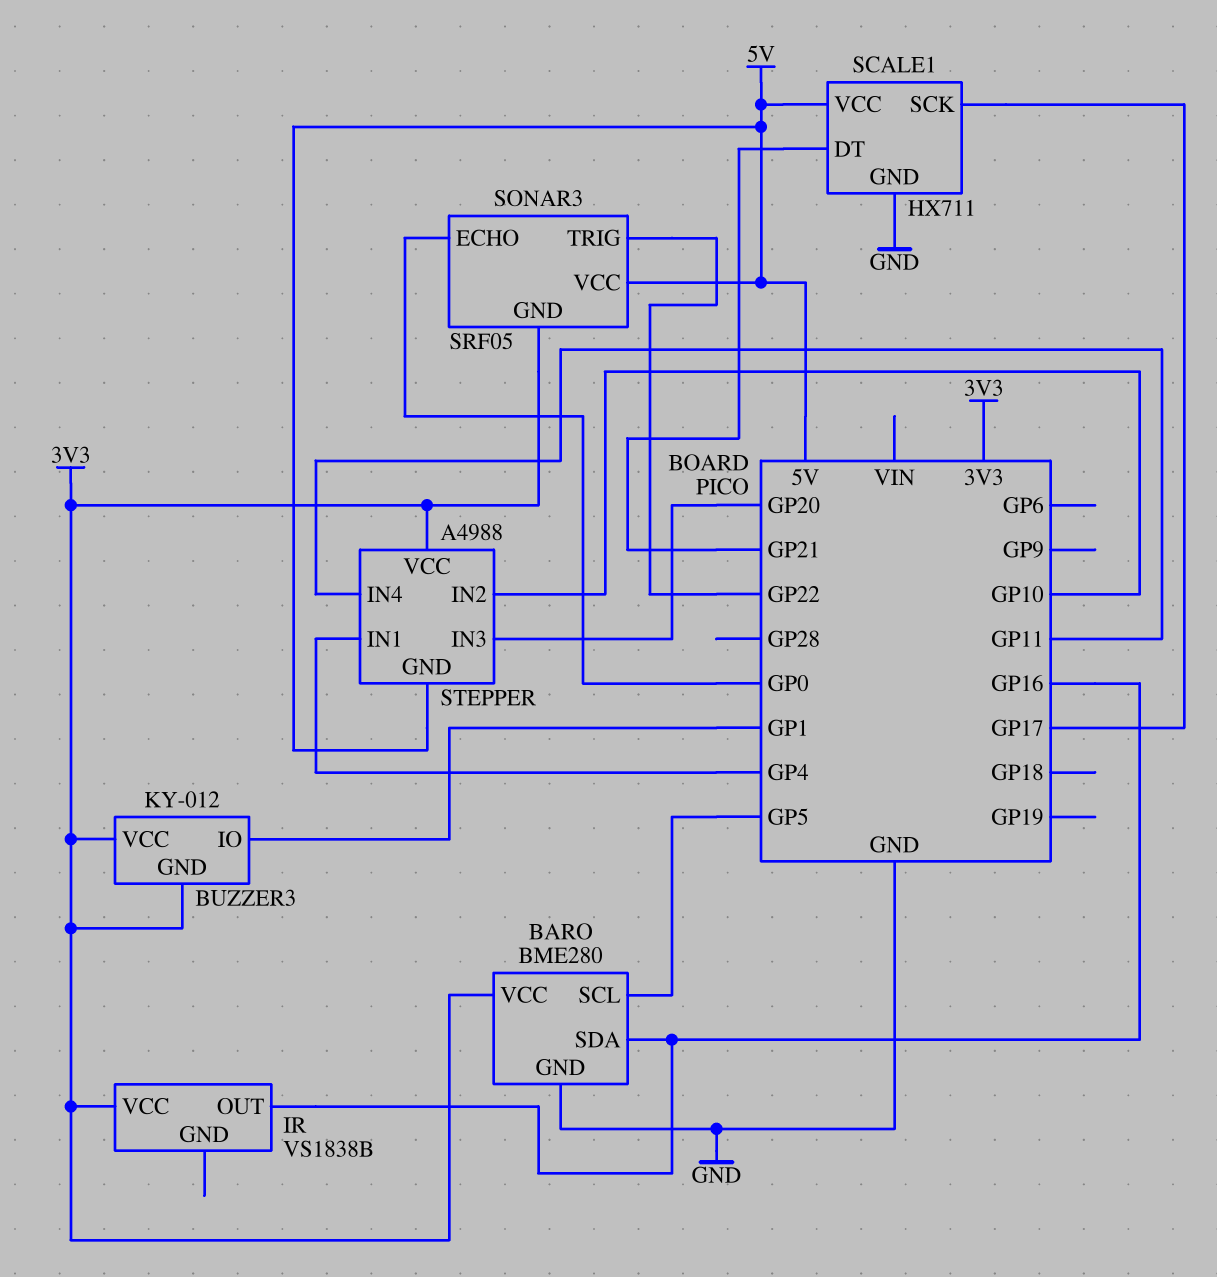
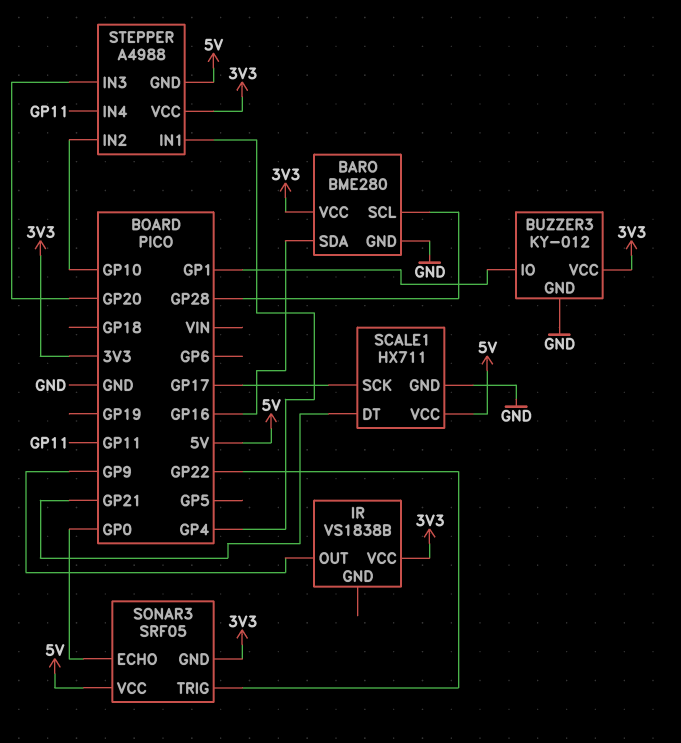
BARO pin SCL: GP5 -> GP28
BUZZER3 pin GND: 3V3 -> GND
IR pin OUT: GP16 -> GP9

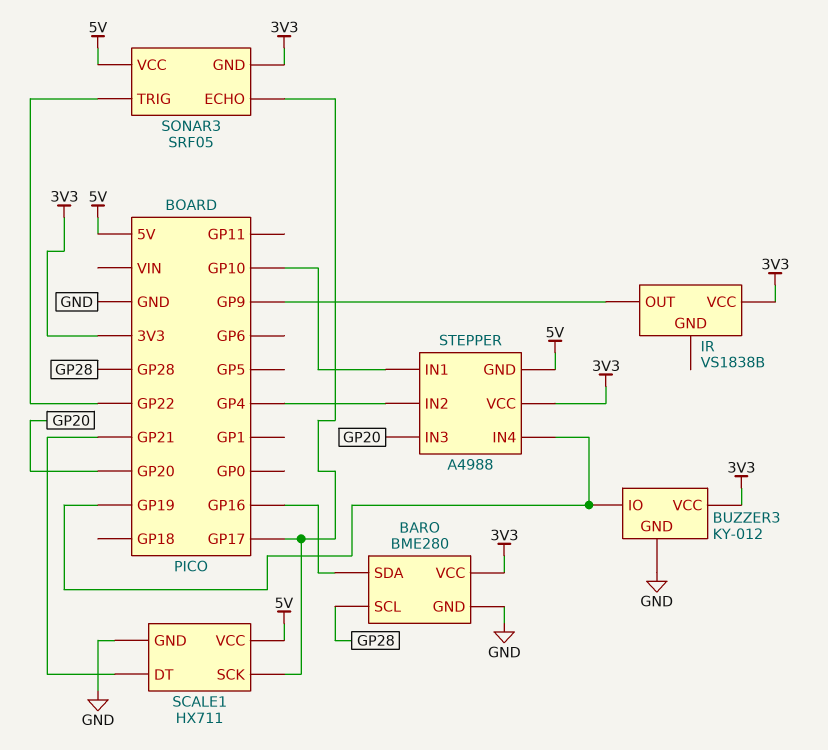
BUZZER3 pin IO: GP1 -> GP19
SONAR3 pin ECHO: GP0 -> GP17
STEPPER pin IN1: GP4 -> GP10
STEPPER pin IN2: GP10 -> GP4
STEPPER pin IN4: GP11 -> GP19

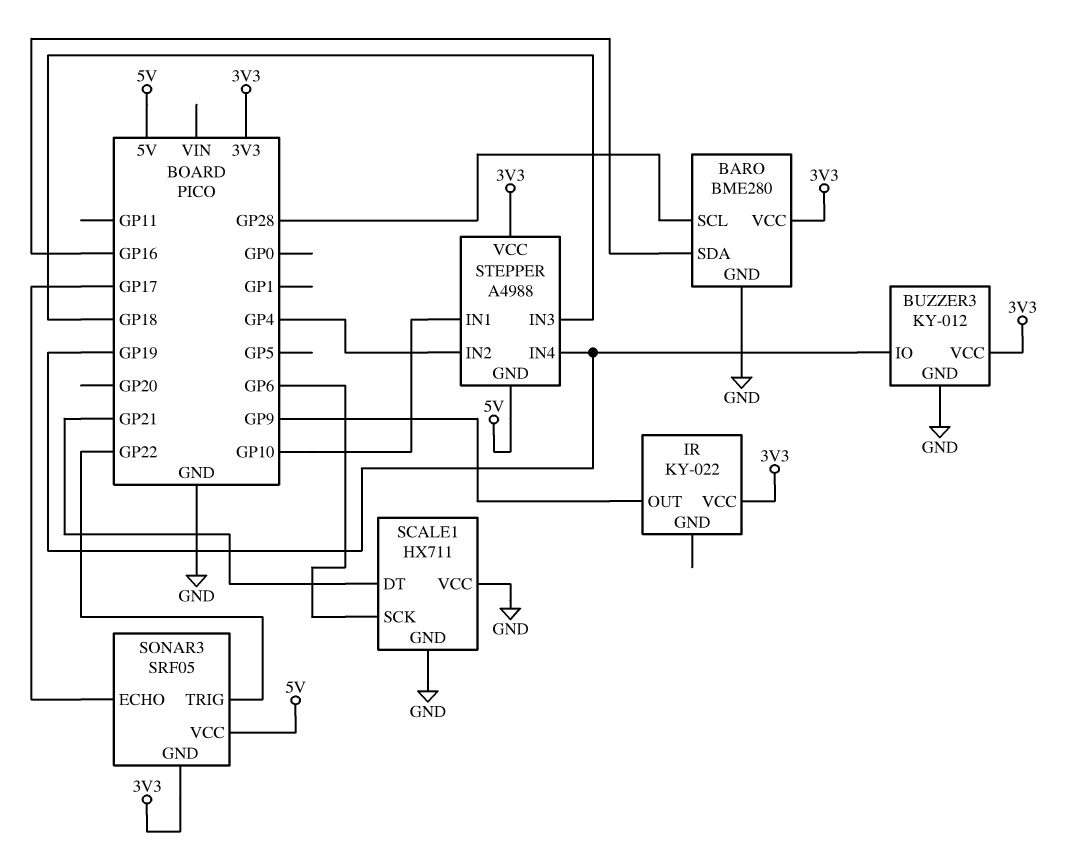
IR: VS1838B -> KY-022
SCALE1 pin SCK: GP17 -> GP6
SCALE1 pin VCC: 5V -> GND
STEPPER pin IN3: GP20 -> GP18

